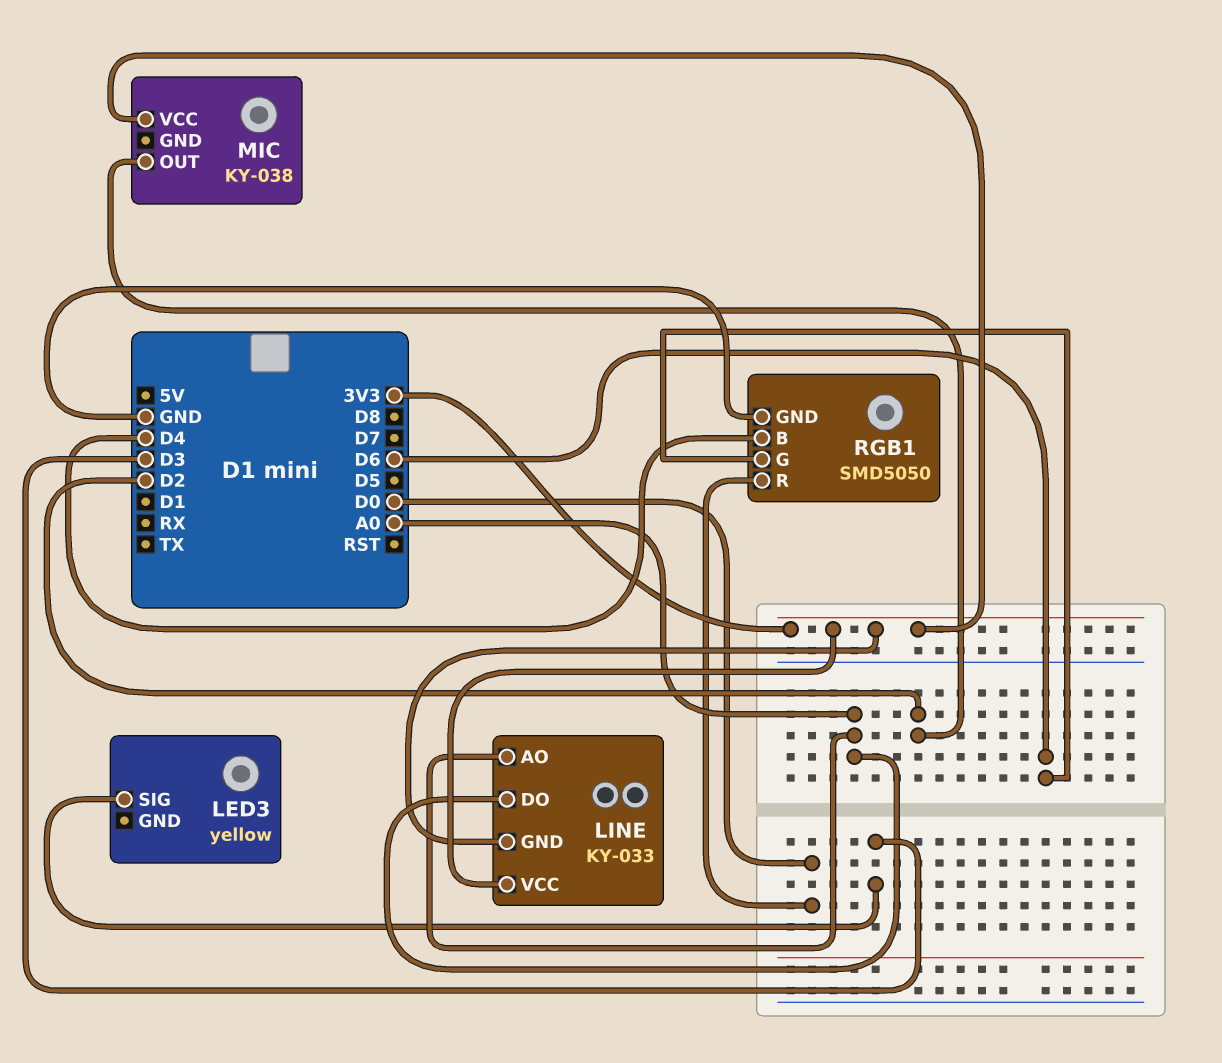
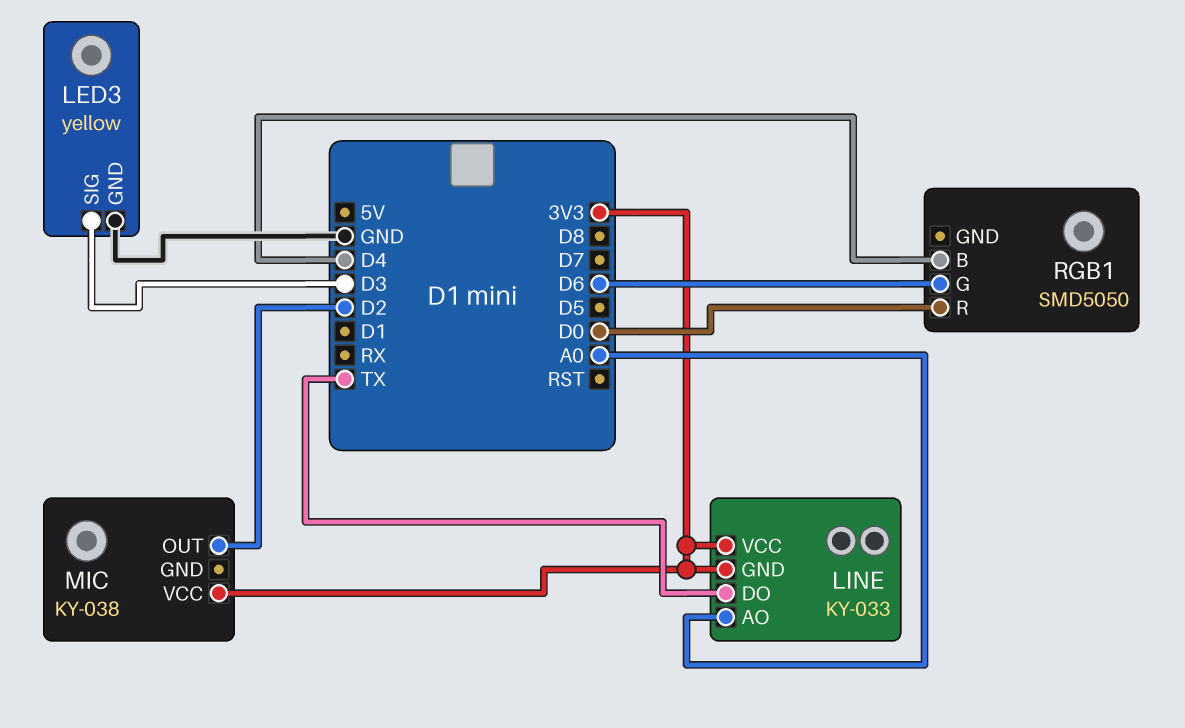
LED3 pin GND: none -> GND
LINE pin DO: A0 -> TX
RGB1 pin GND: GND -> none

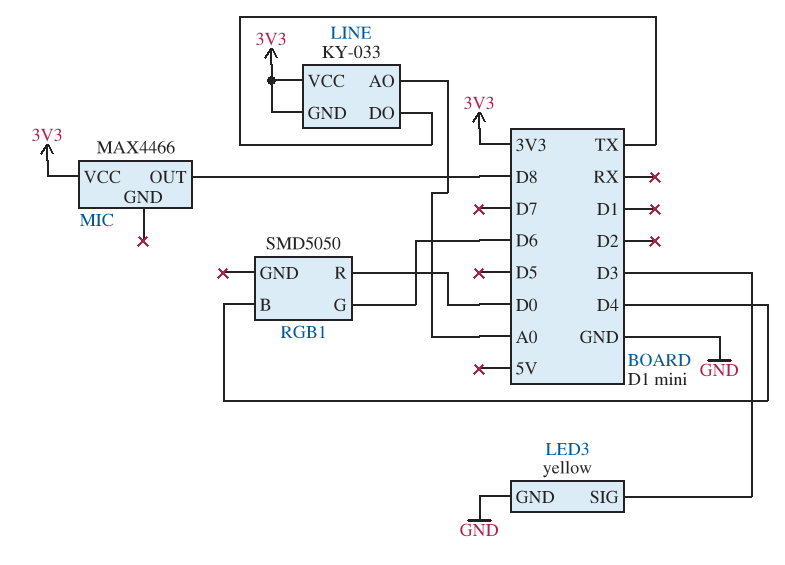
MIC: KY-038 -> MAX4466
MIC pin OUT: D2 -> D8

